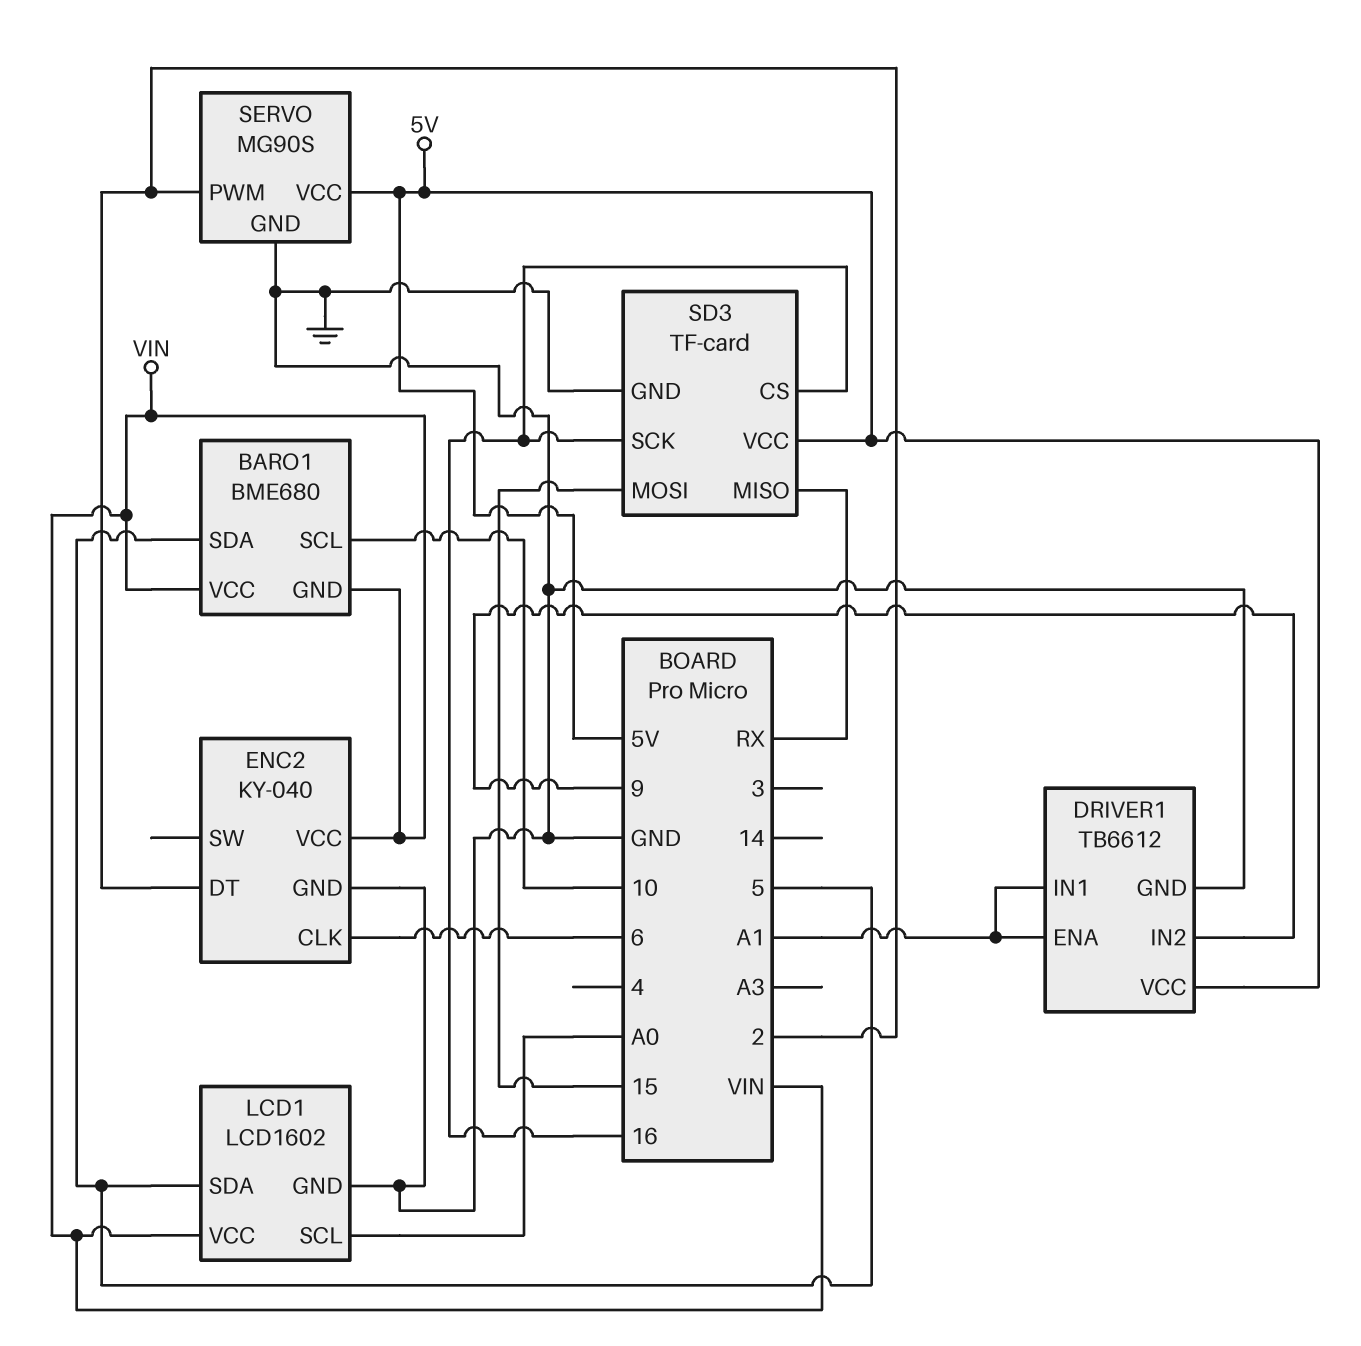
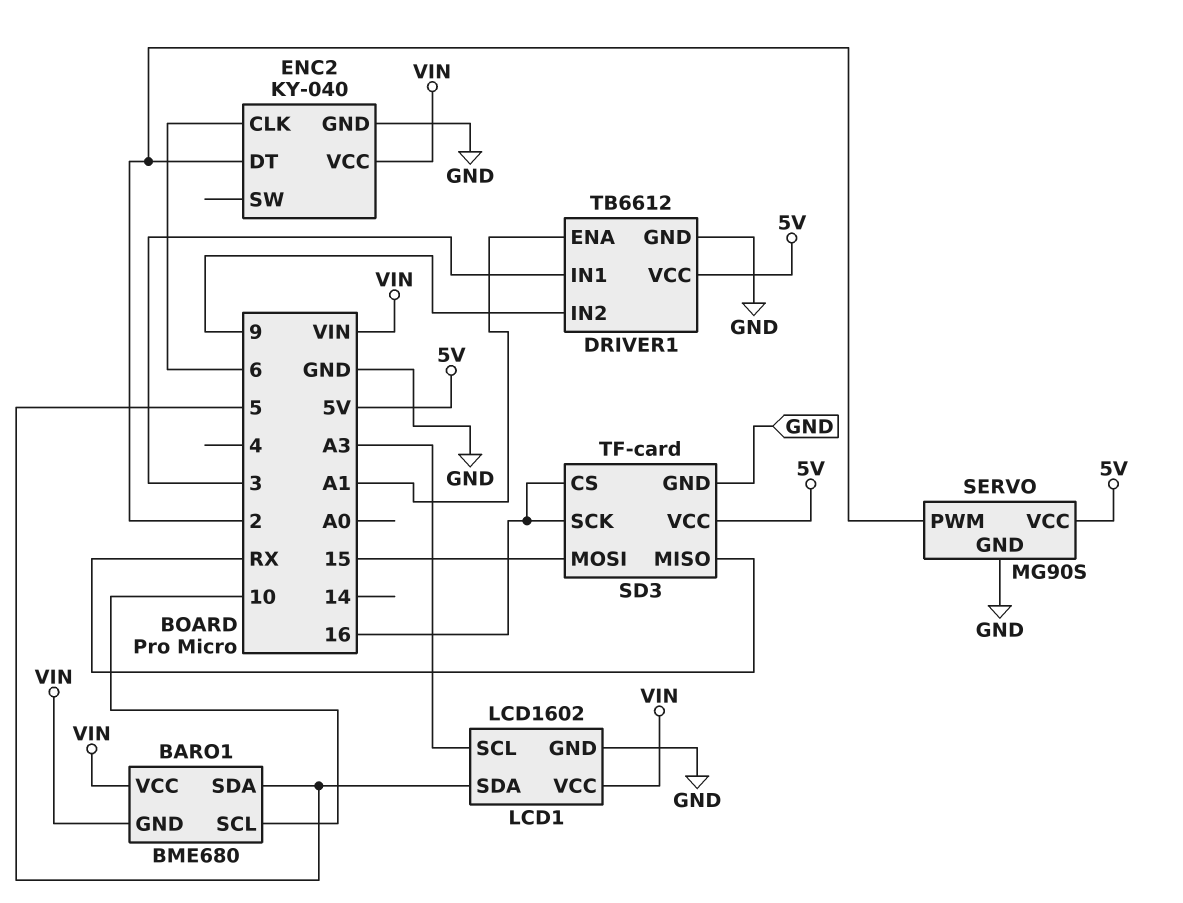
DRIVER1 pin IN1: A1 -> 3
LCD1 pin SCL: A0 -> A3

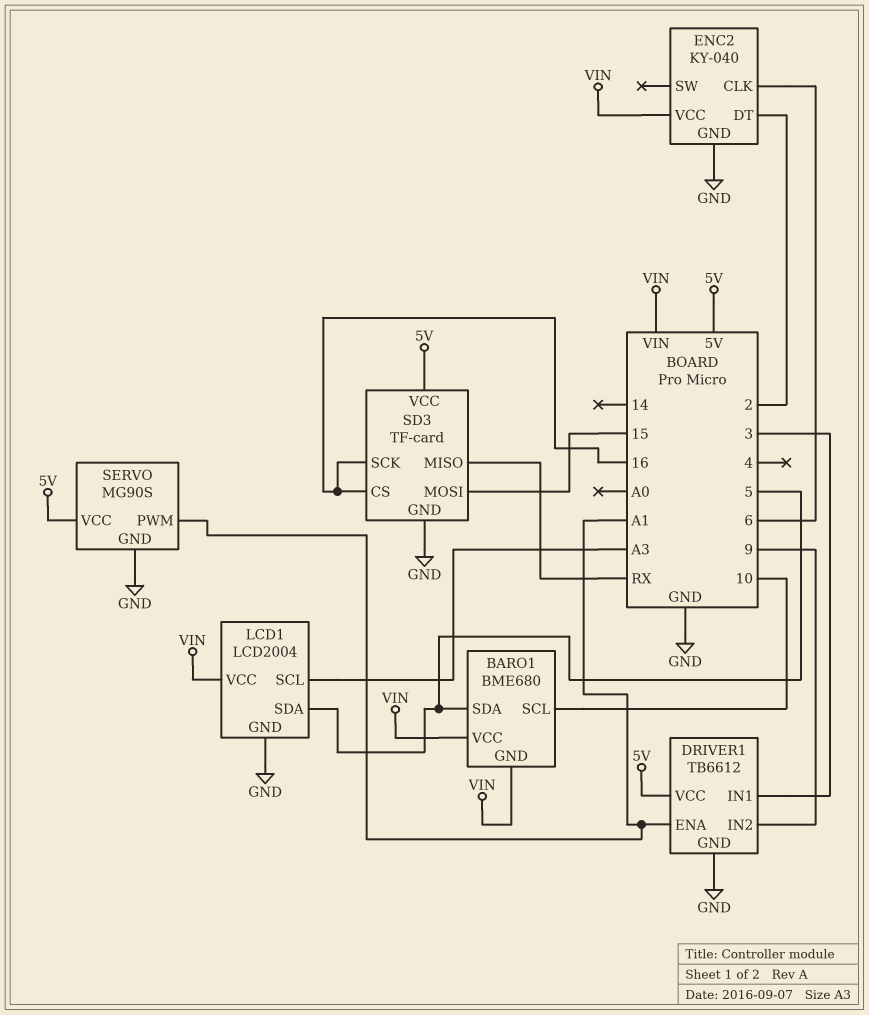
LCD1: LCD1602 -> LCD2004
SERVO pin PWM: 2 -> A1

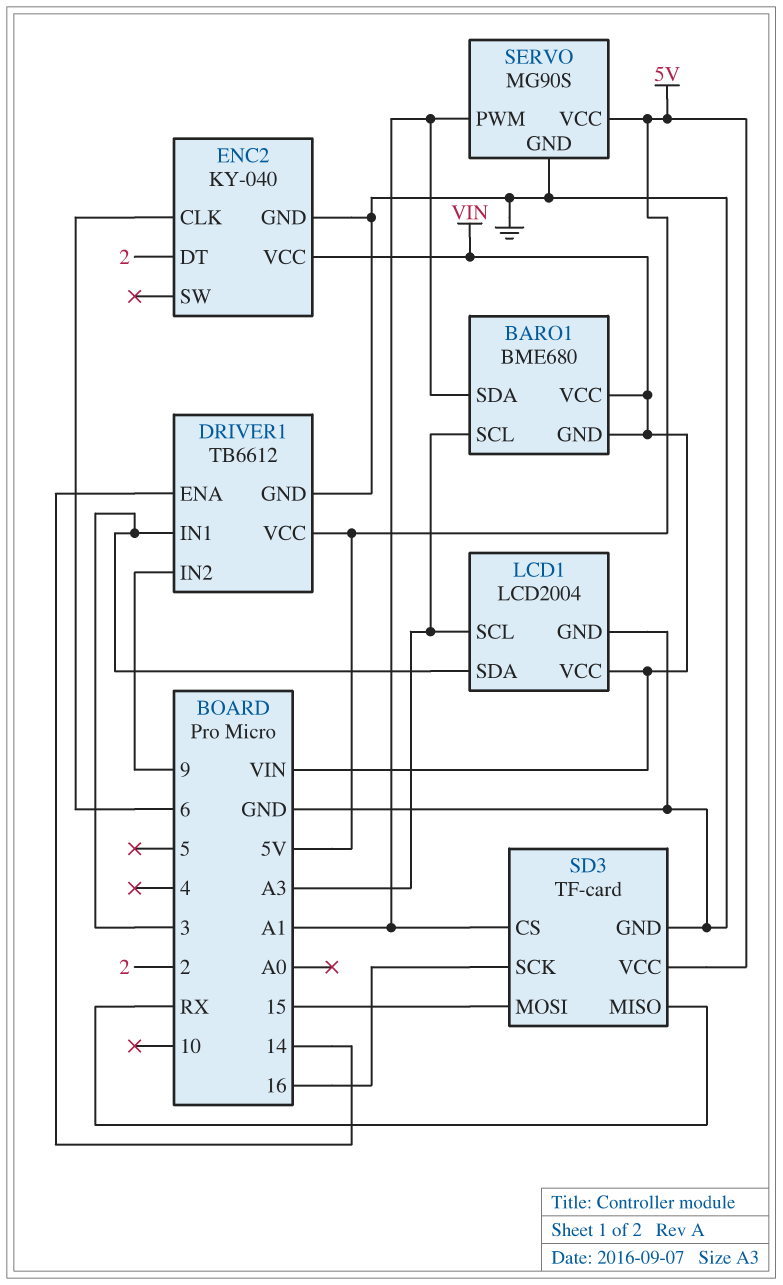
BARO1 pin SCL: 10 -> A3
BARO1 pin SDA: 5 -> A1
DRIVER1 pin ENA: A1 -> 14
LCD1 pin SDA: 5 -> 3
SD3 pin CS: 16 -> A1

